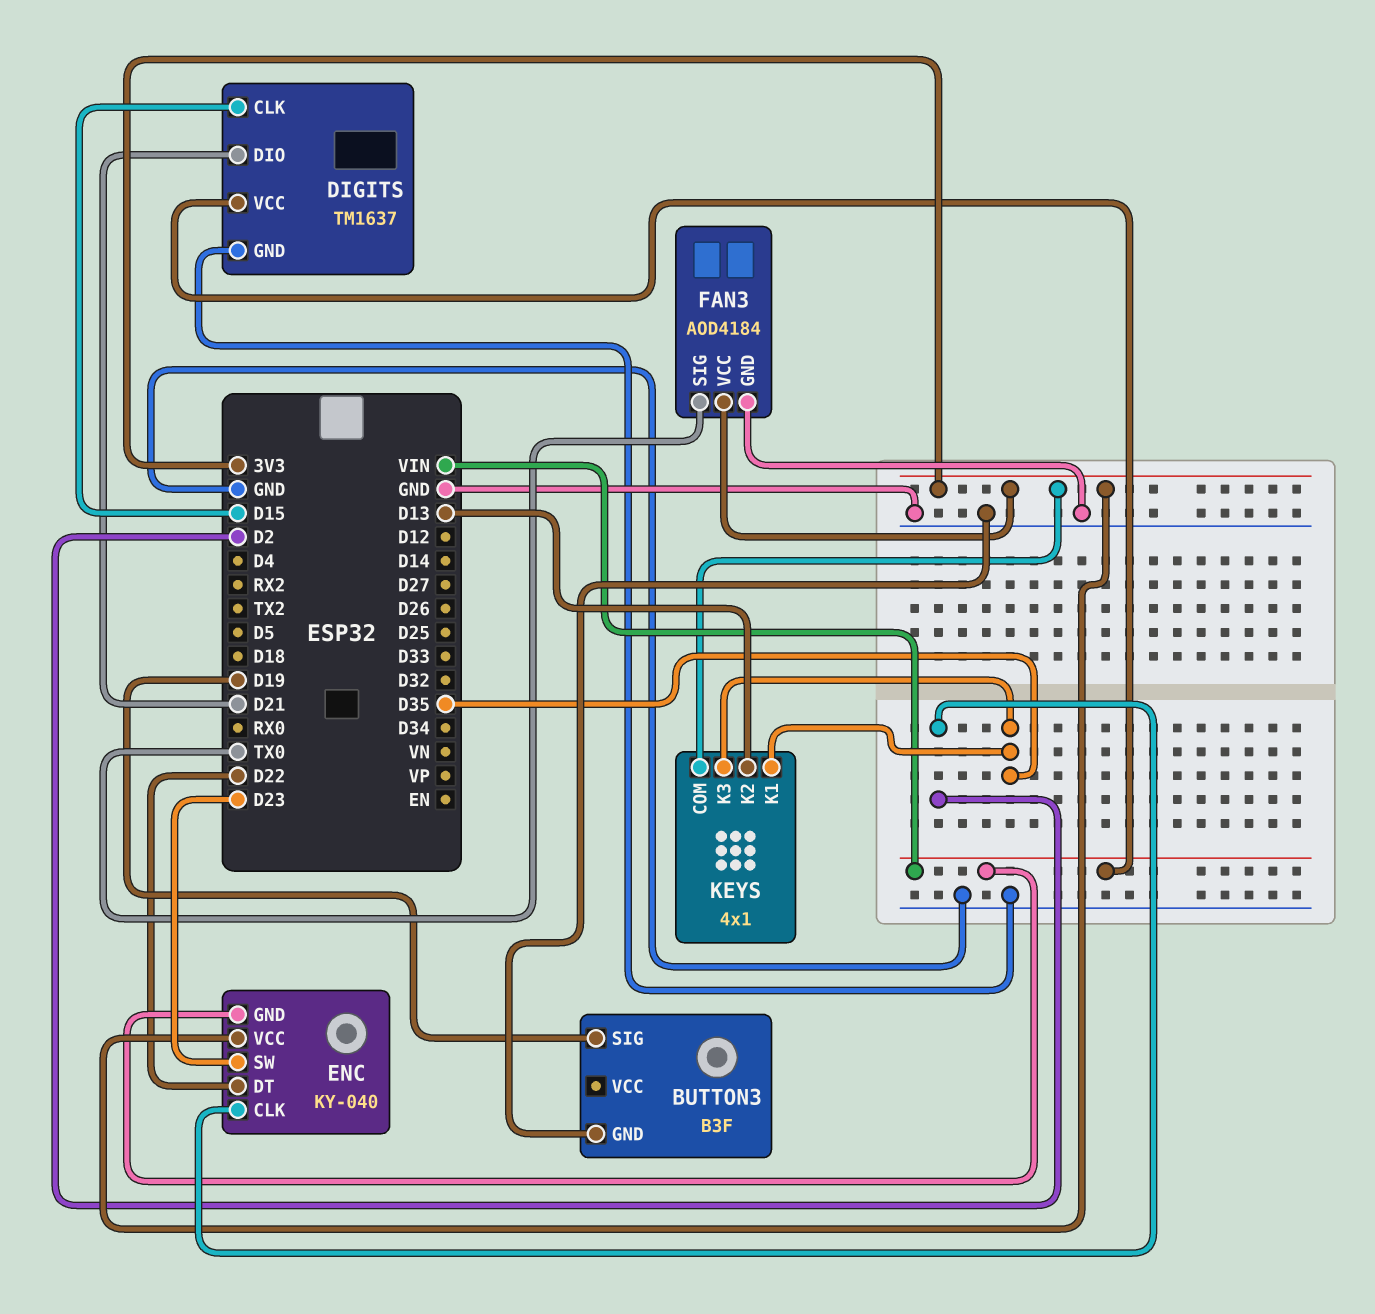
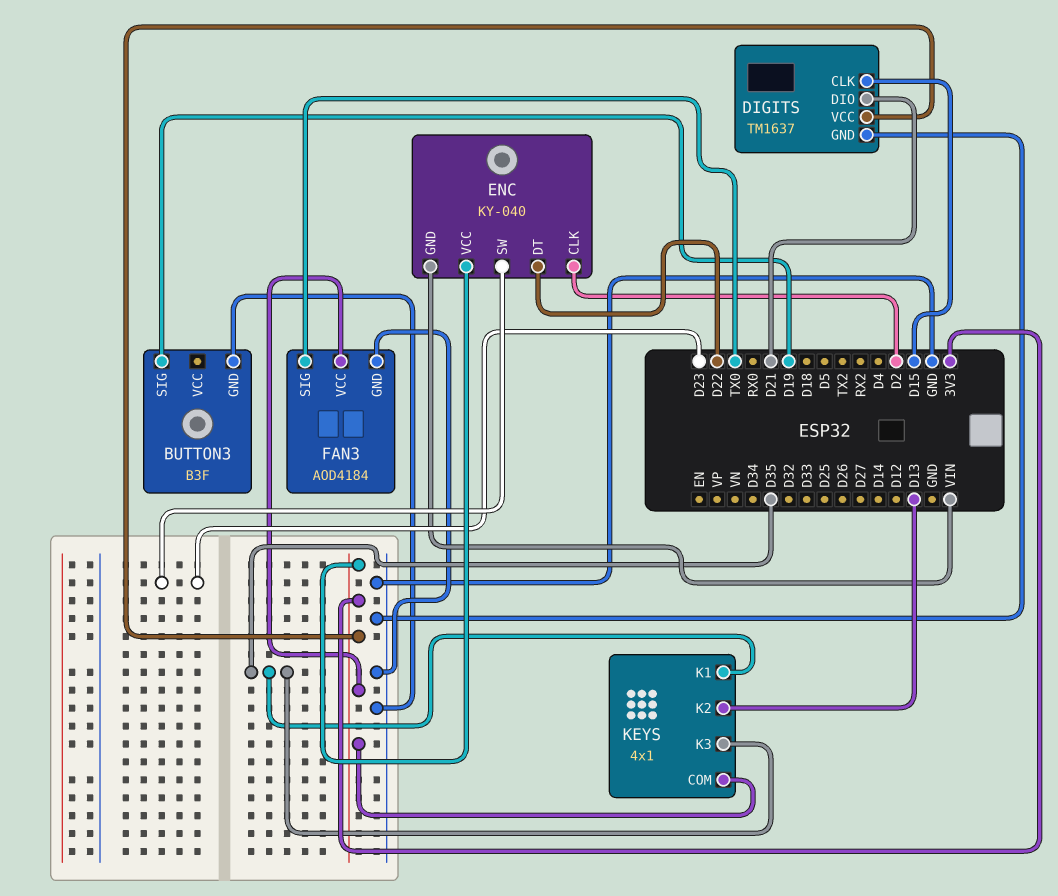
DIGITS pin VCC: VIN -> 3V3

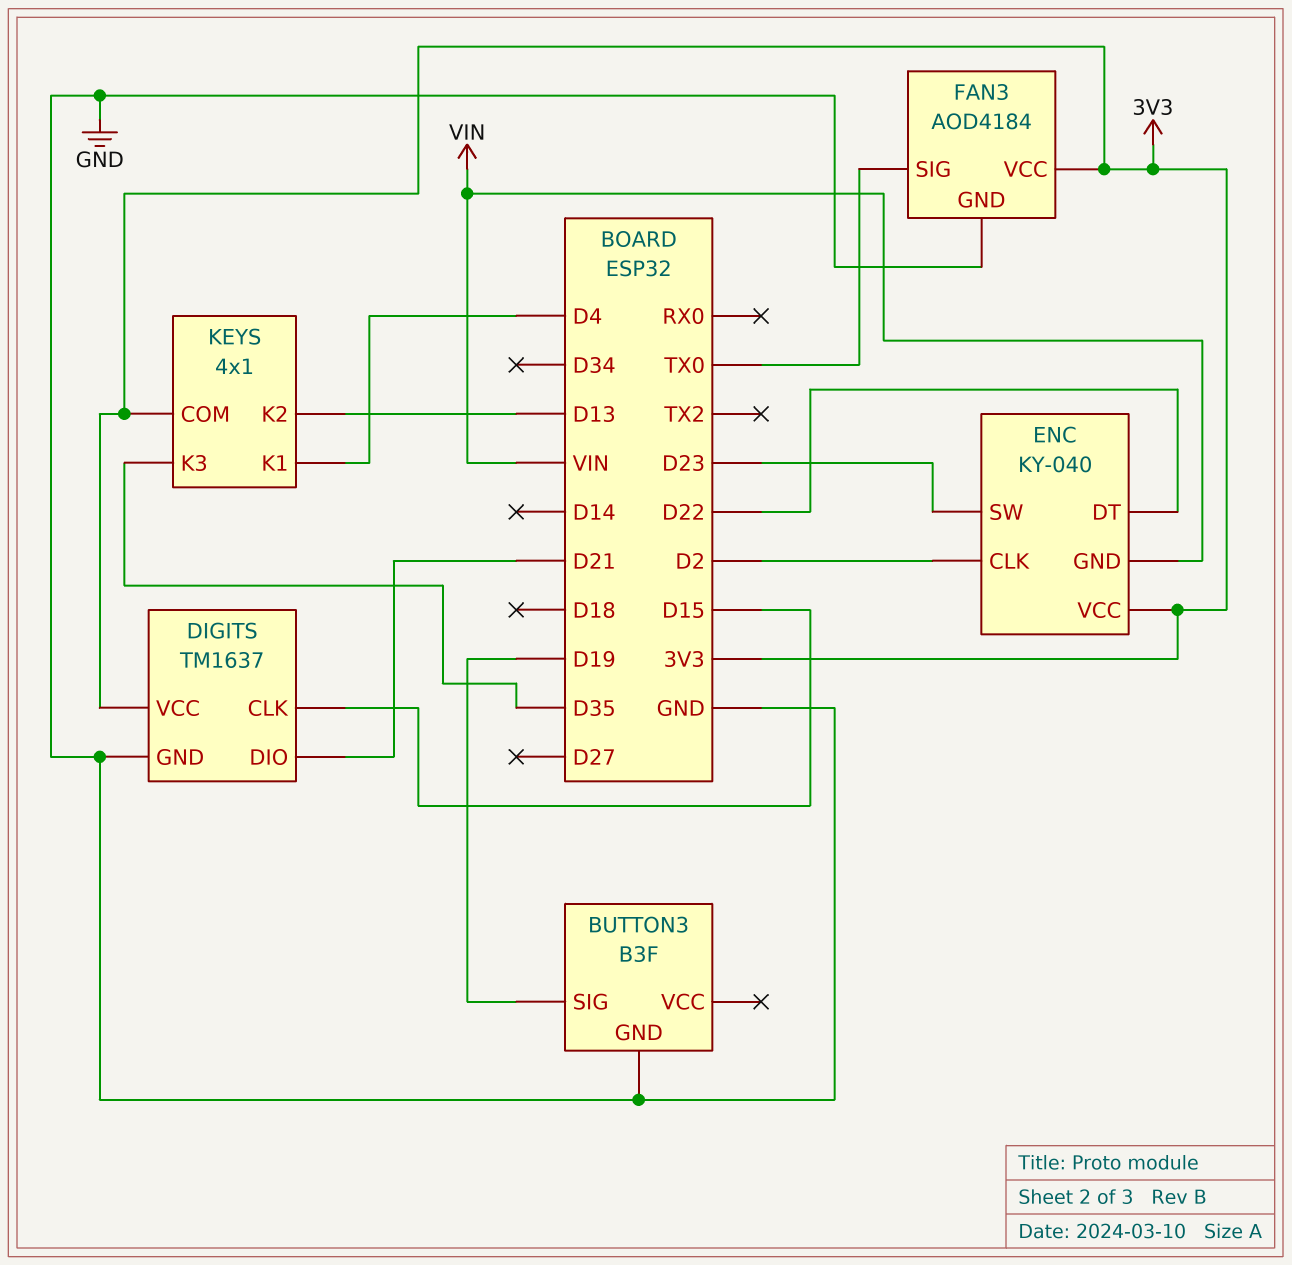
KEYS pin K1: D35 -> D4

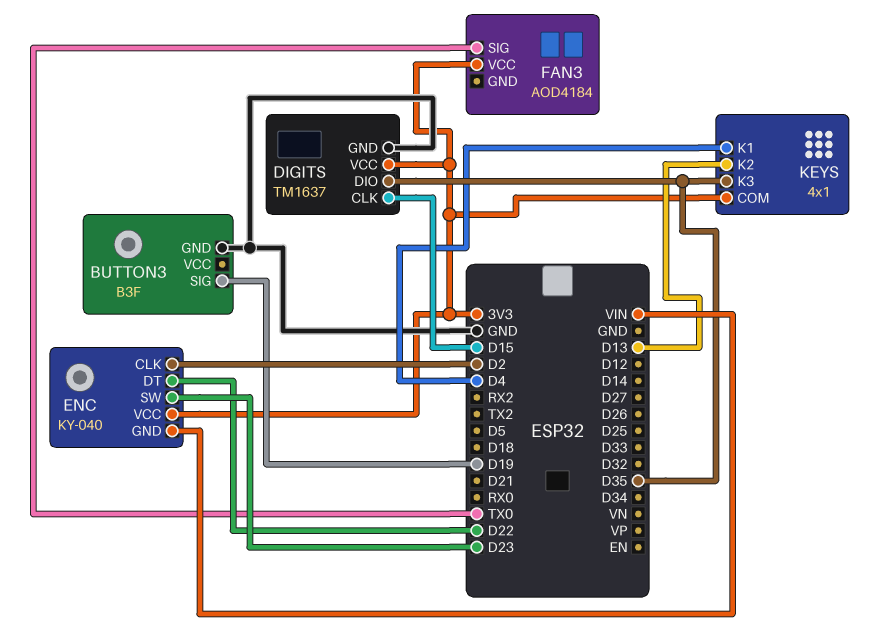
DIGITS pin DIO: D21 -> D35
FAN3 pin GND: GND -> none

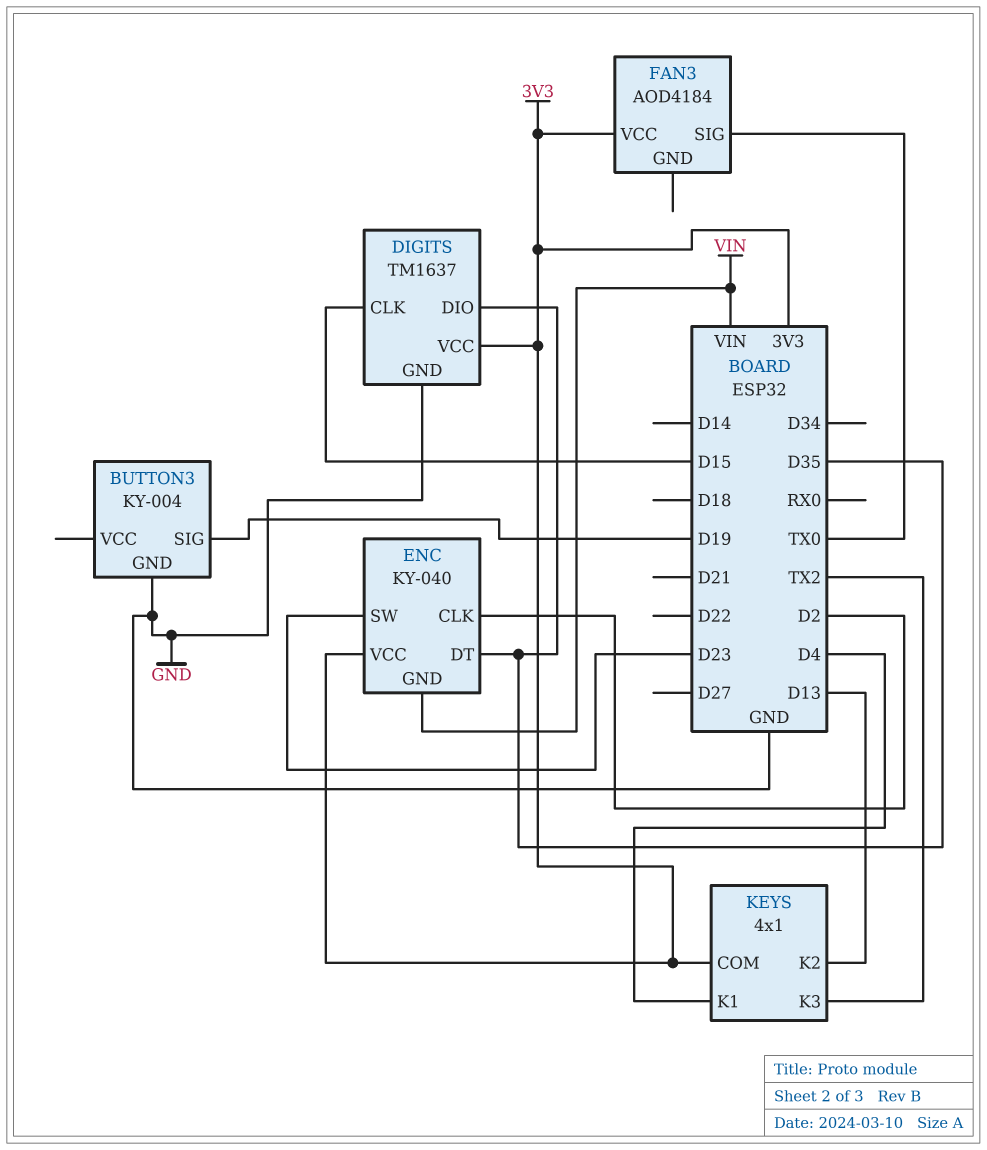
BUTTON3: B3F -> KY-004
ENC pin DT: D22 -> D35
KEYS pin K3: D35 -> TX2

